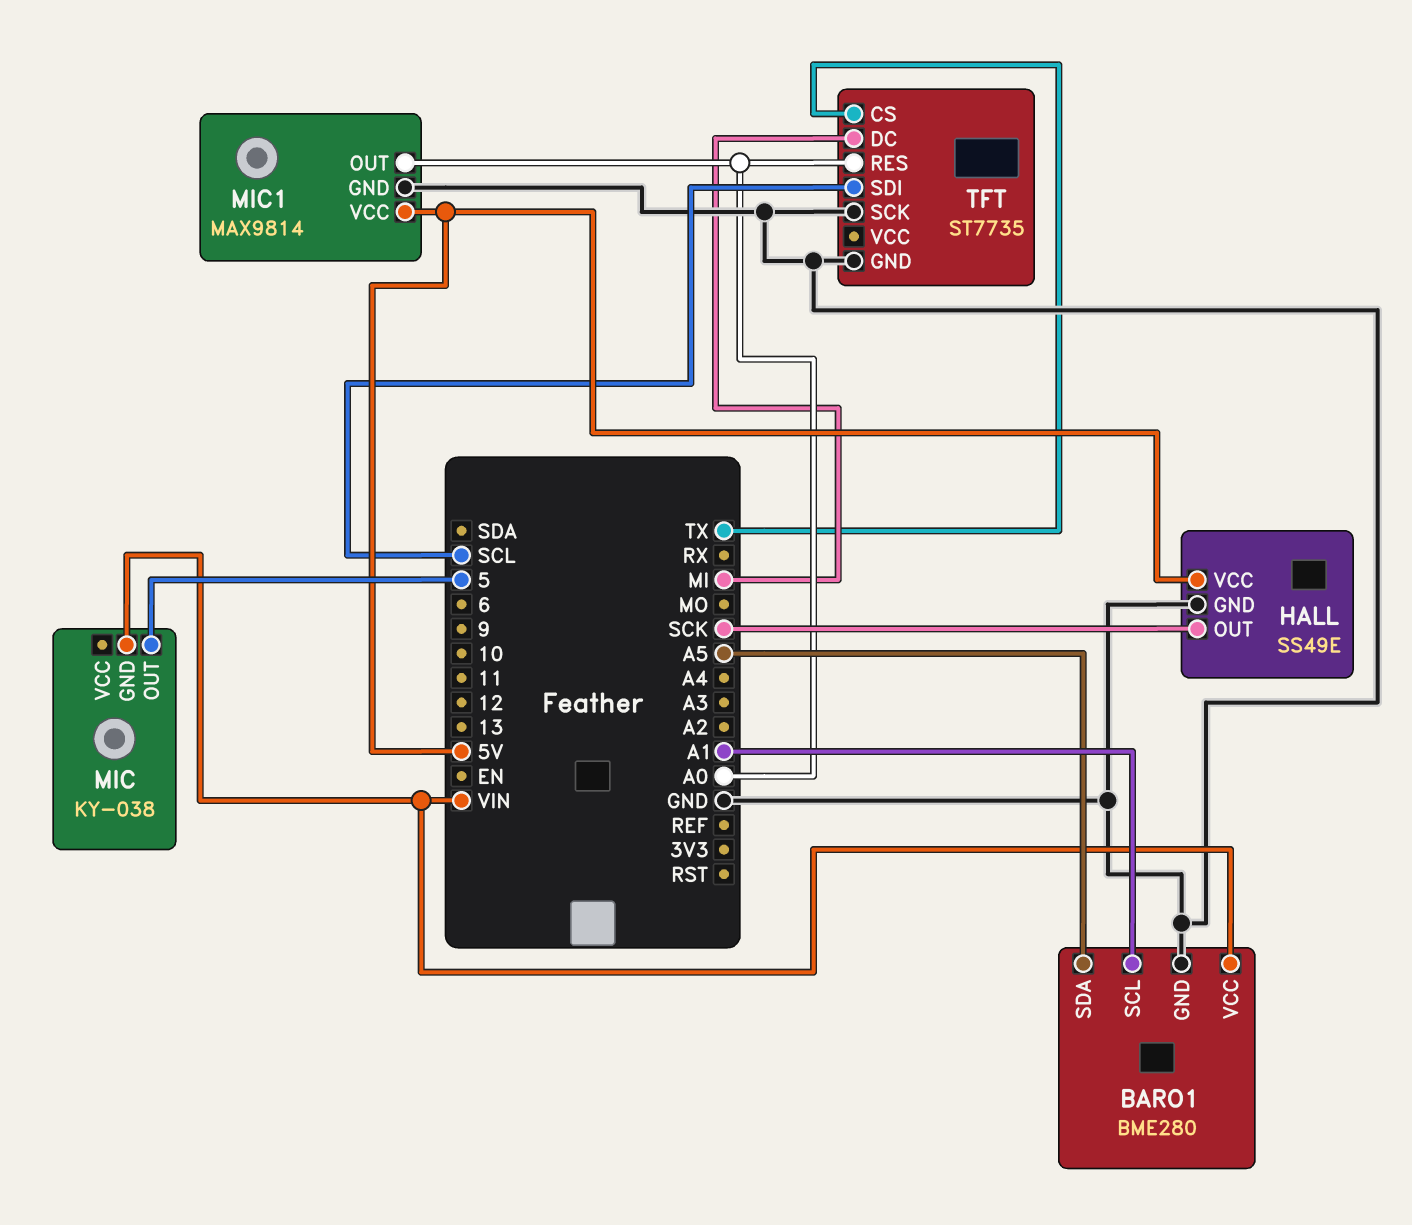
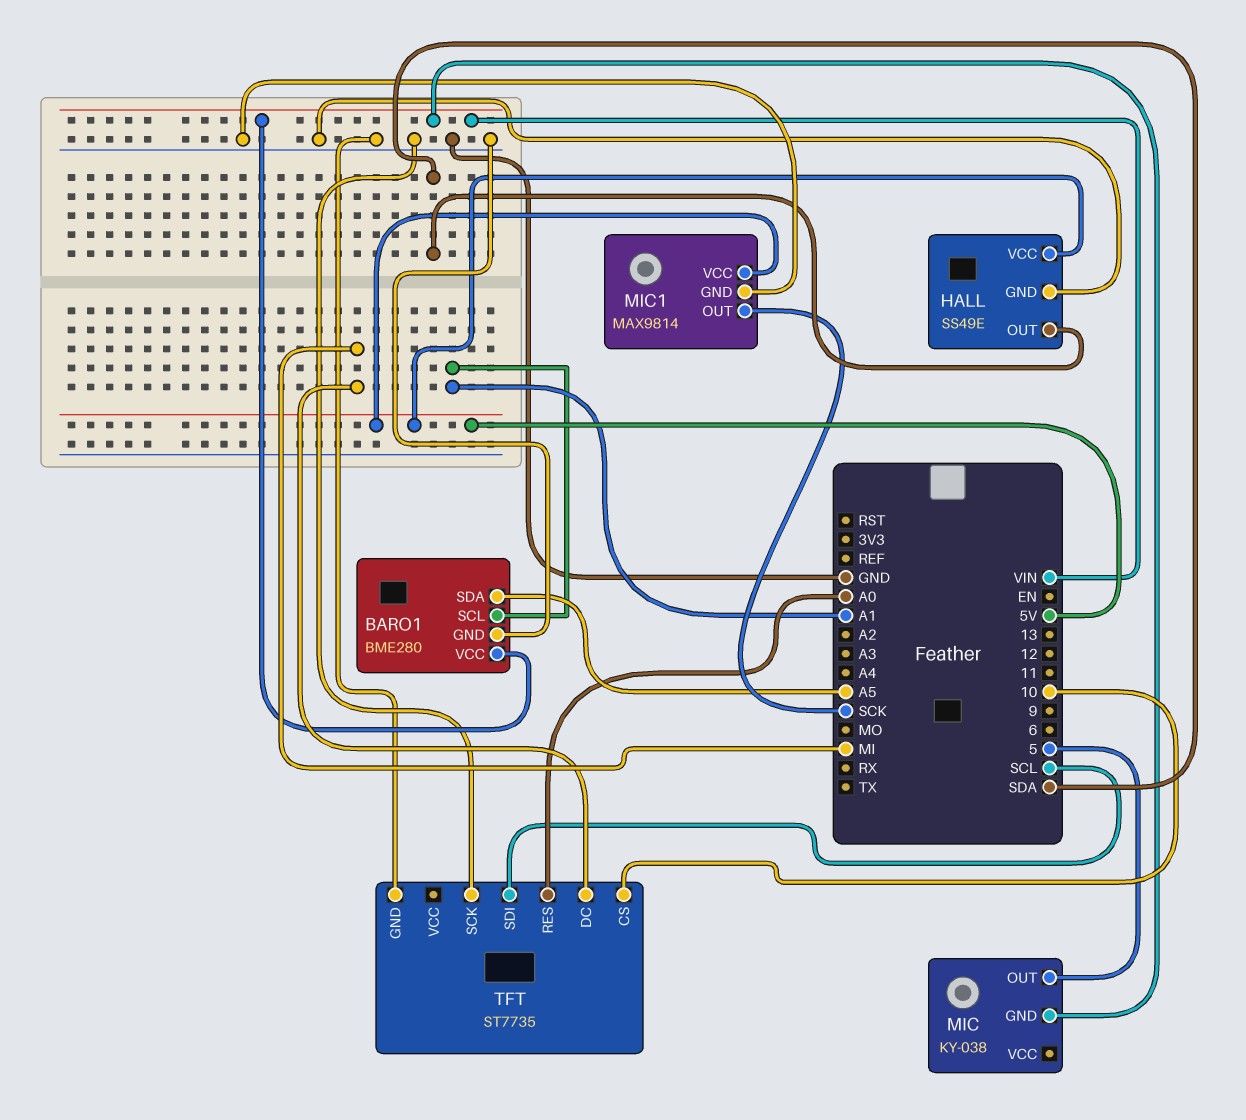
HALL pin OUT: SCK -> SDA
MIC1 pin OUT: A0 -> SCK
TFT pin CS: TX -> 10

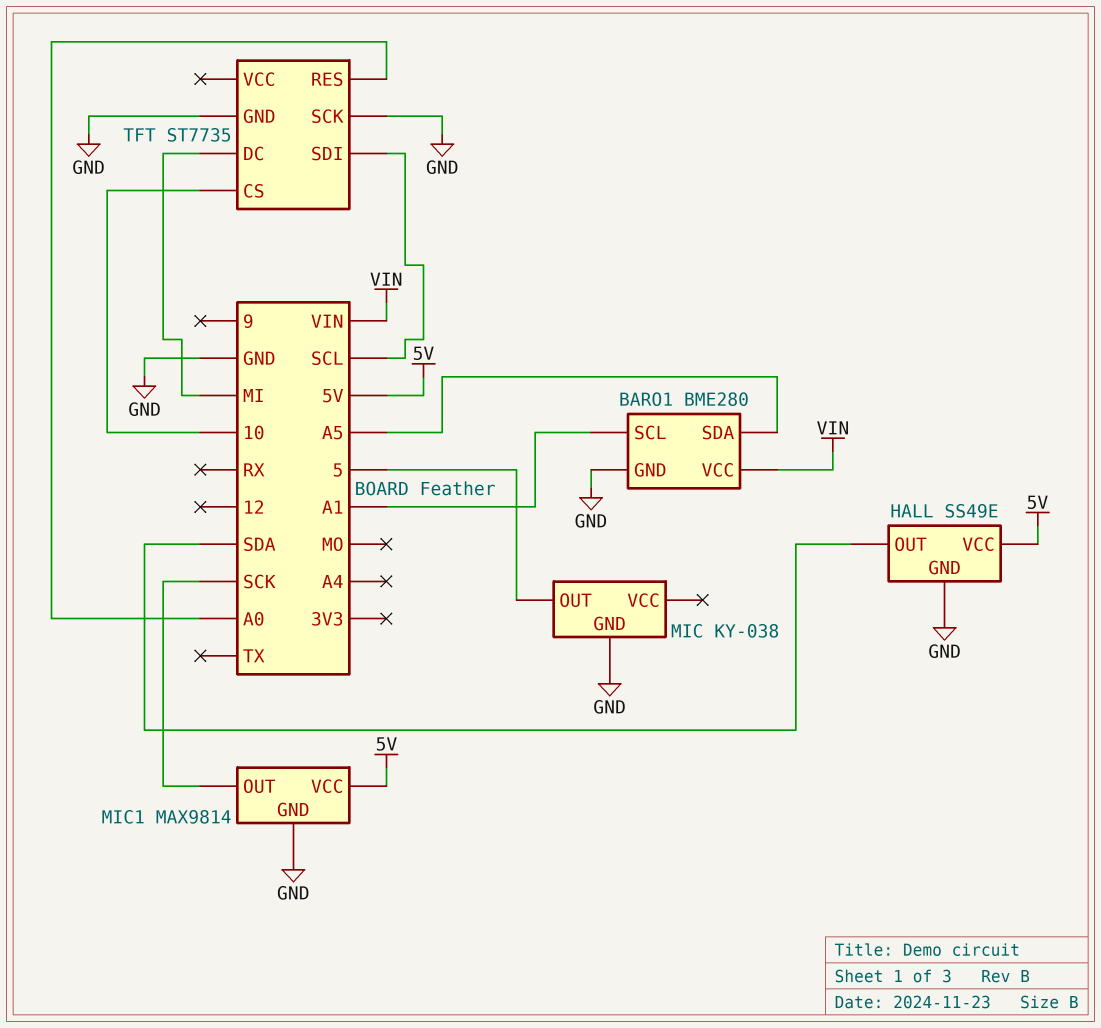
MIC pin GND: VIN -> GND

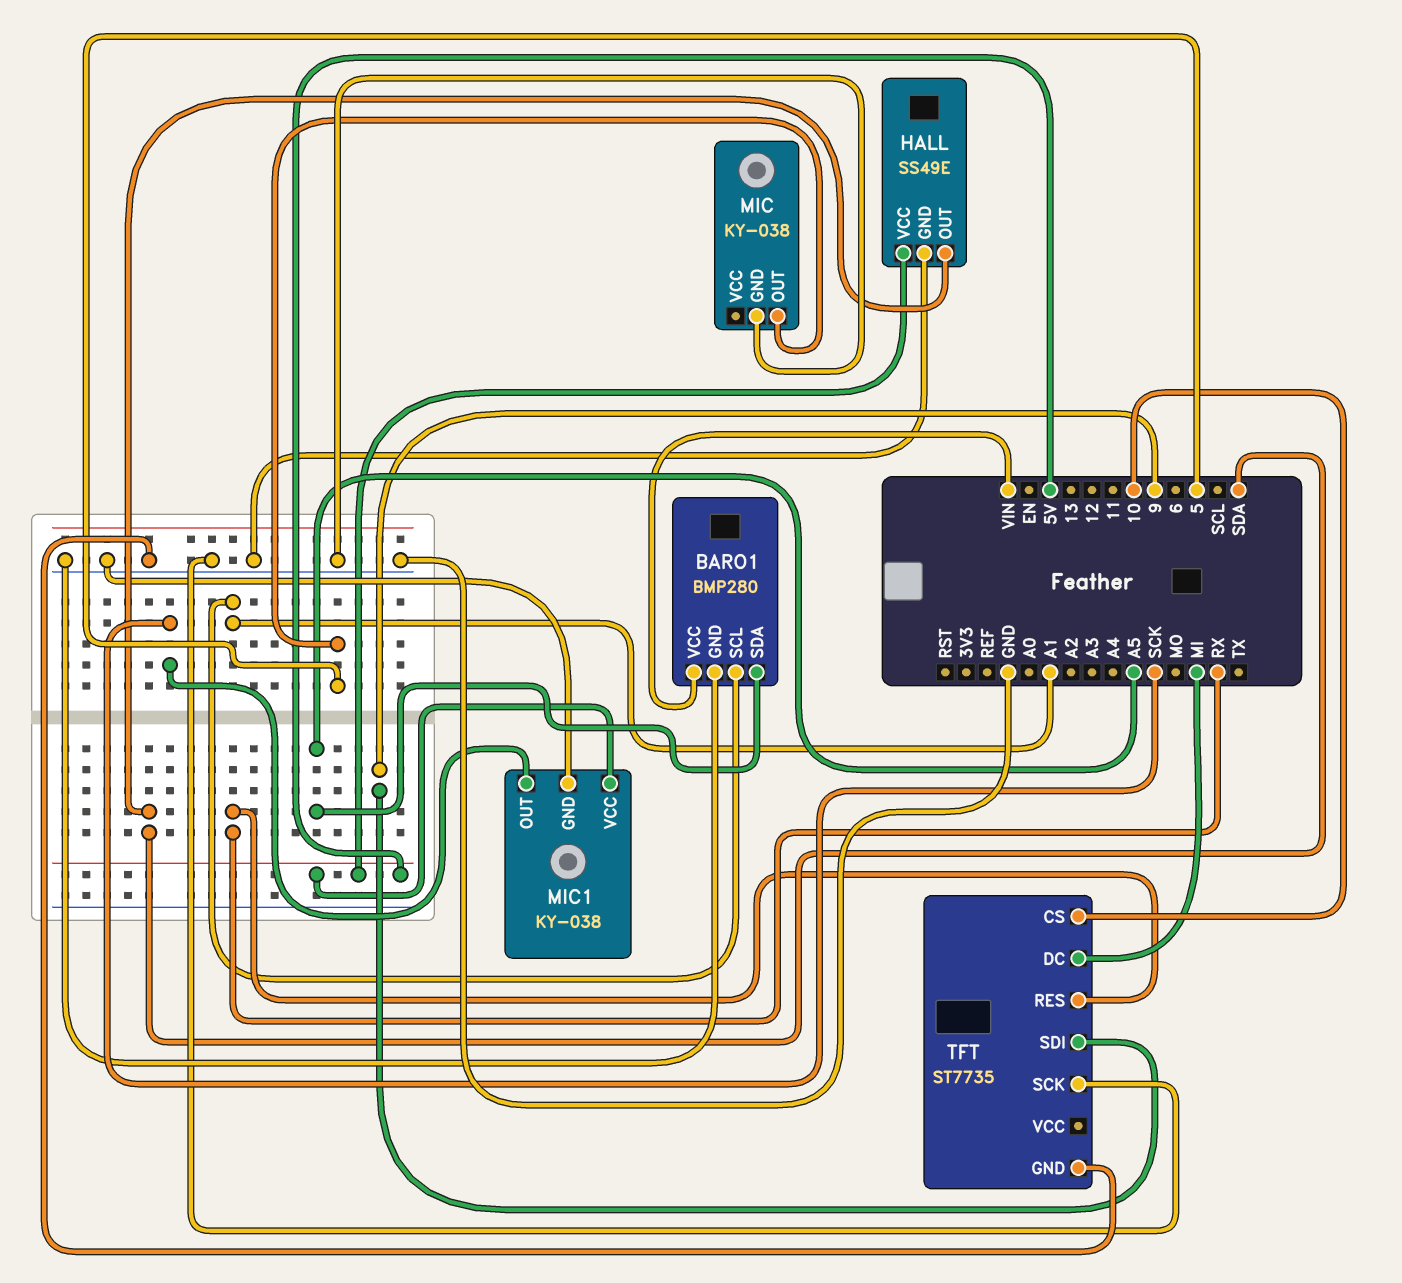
BARO1: BME280 -> BMP280
MIC1: MAX9814 -> KY-038
TFT pin RES: A0 -> RX
TFT pin SDI: SCL -> 9

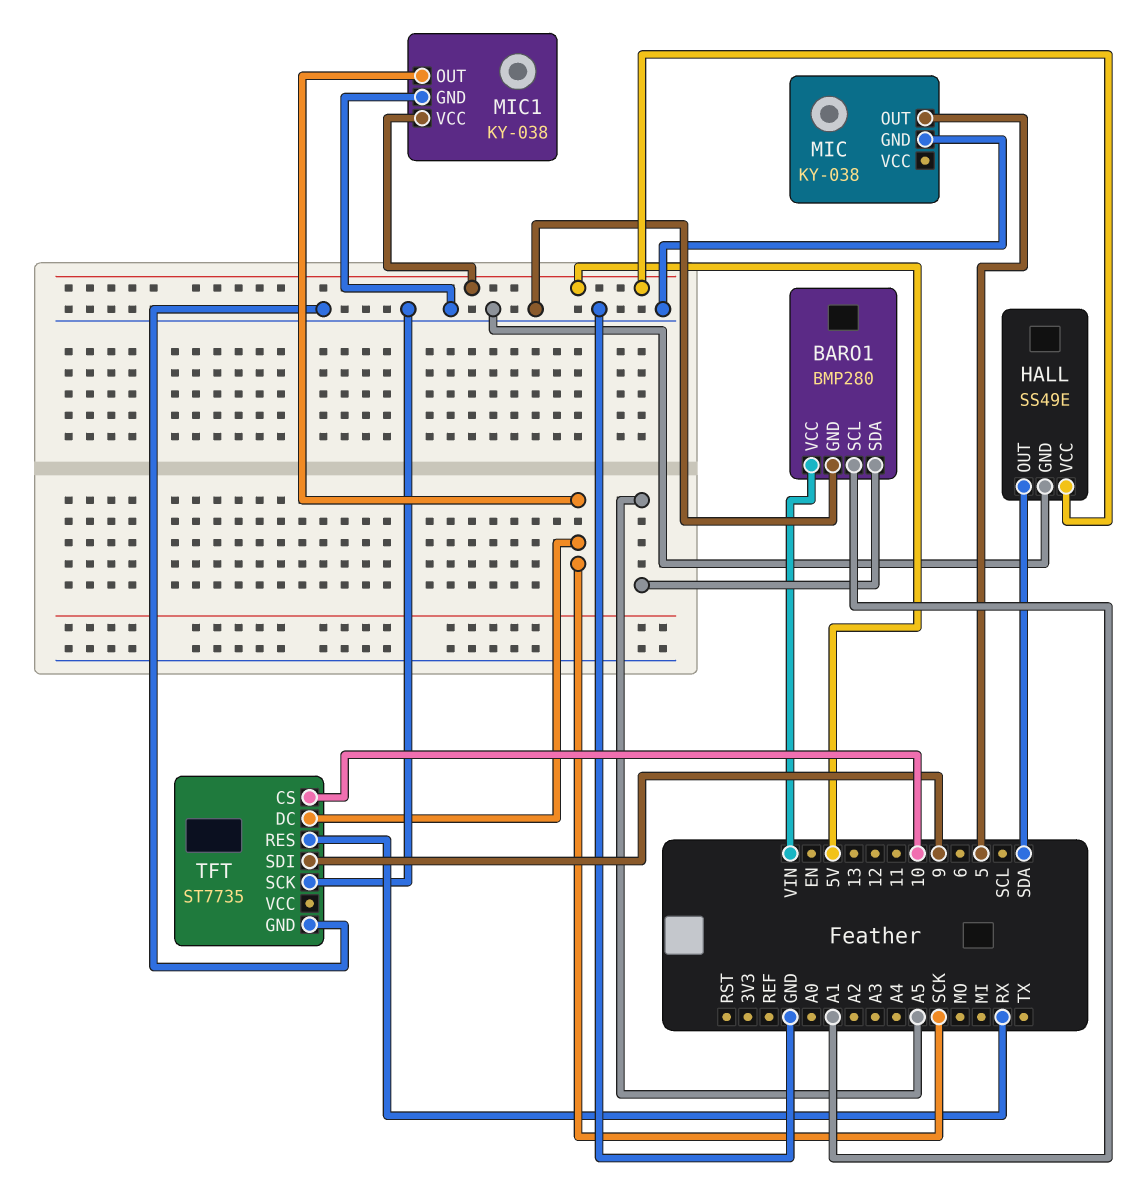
TFT pin DC: MI -> SCK

